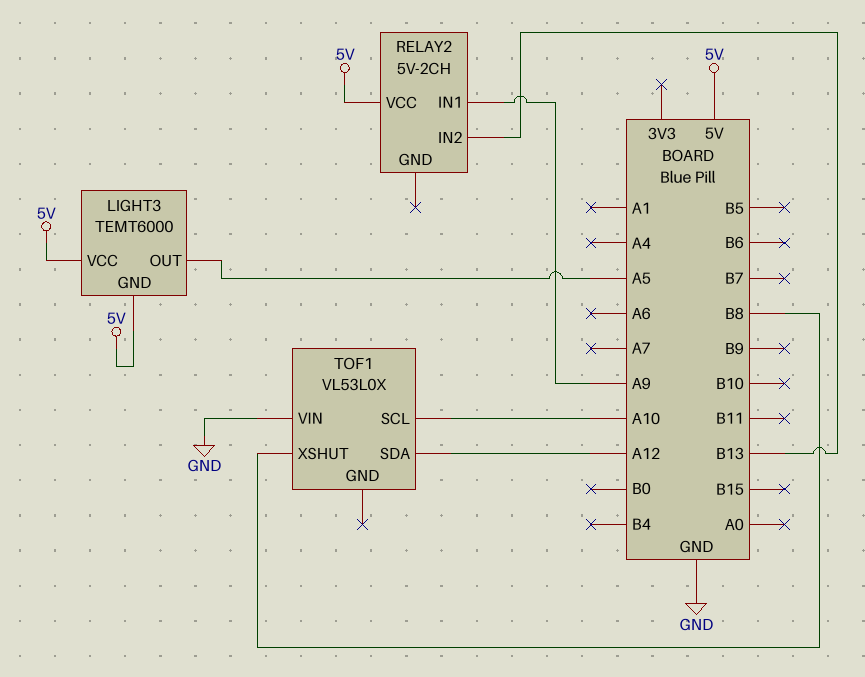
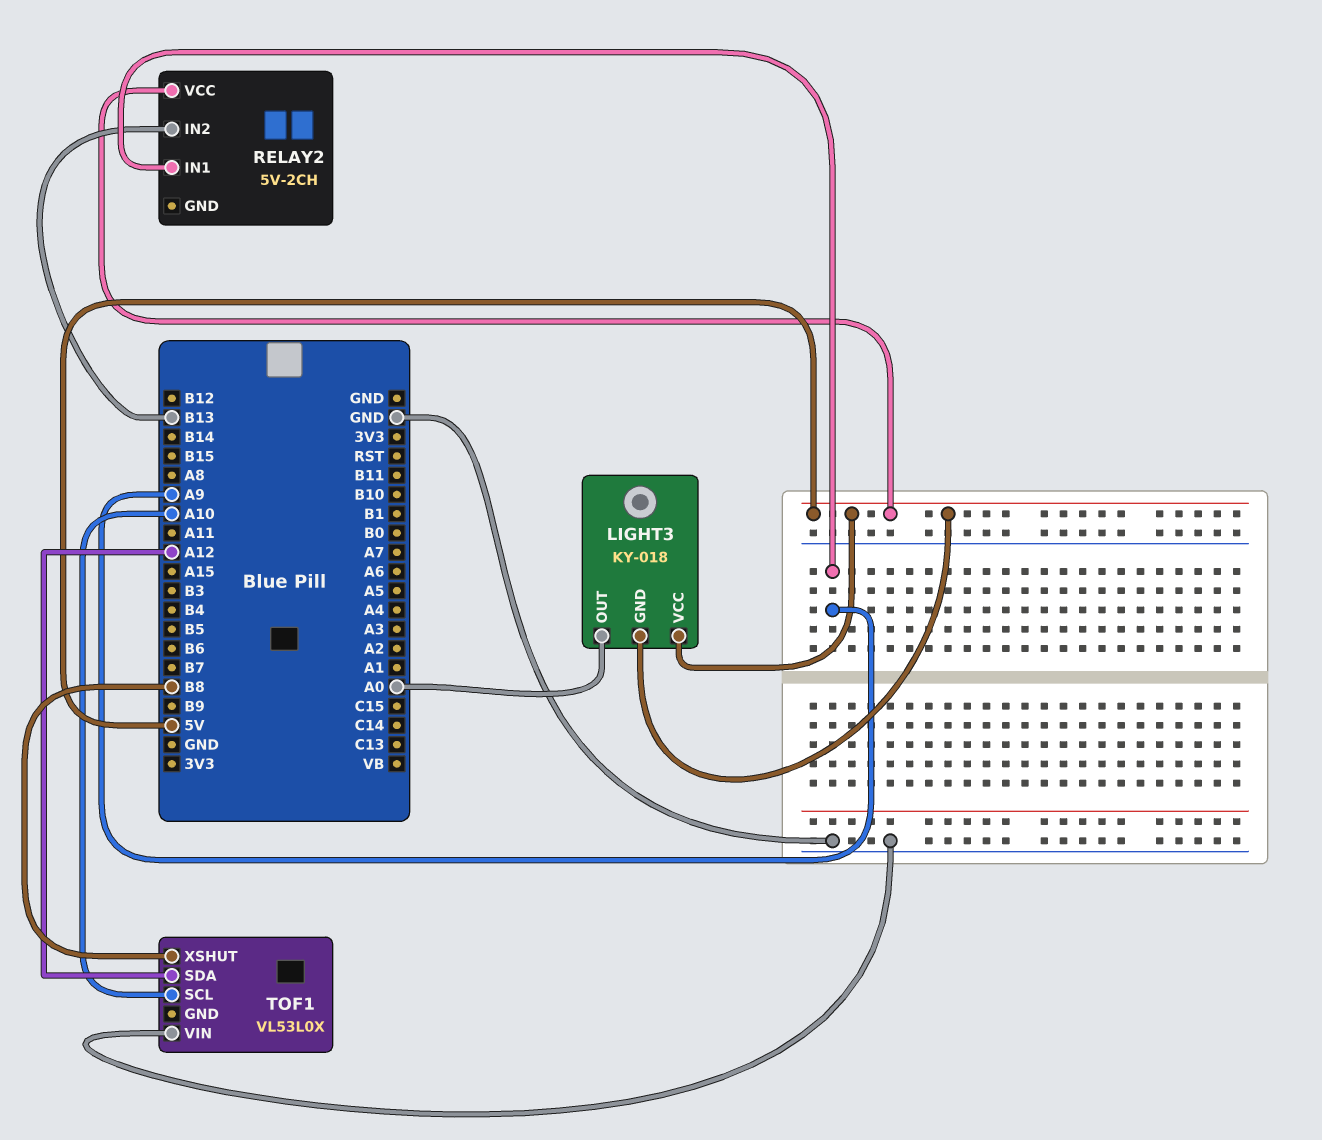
LIGHT3: TEMT6000 -> KY-018
LIGHT3 pin OUT: A5 -> A0

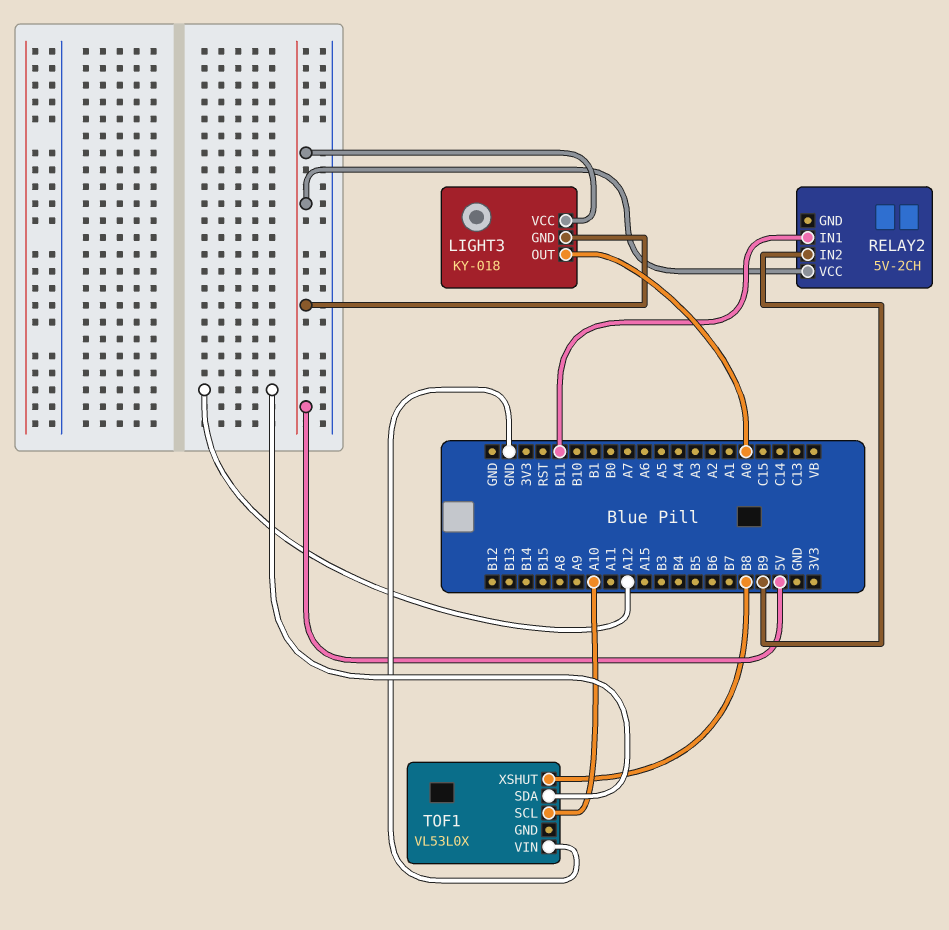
RELAY2 pin IN1: A9 -> B11
RELAY2 pin IN2: B13 -> B9

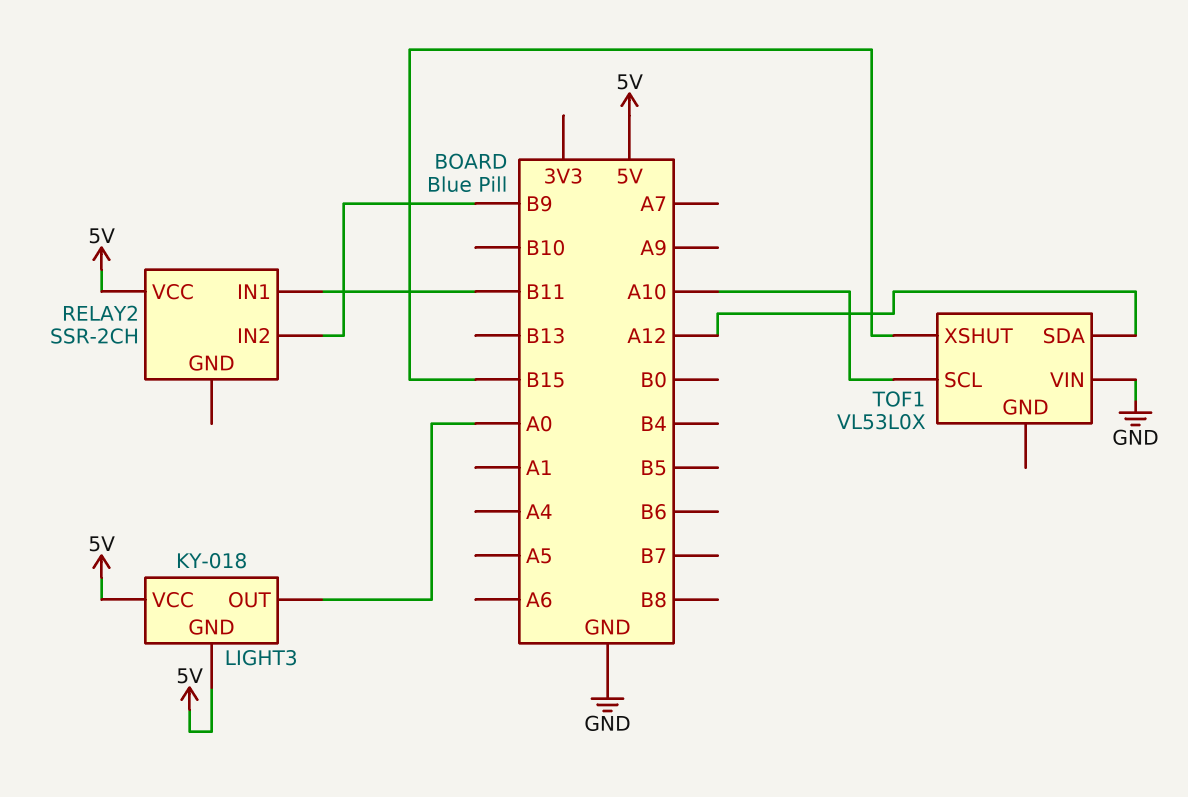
RELAY2: 5V-2CH -> SSR-2CH
TOF1 pin XSHUT: B8 -> B15

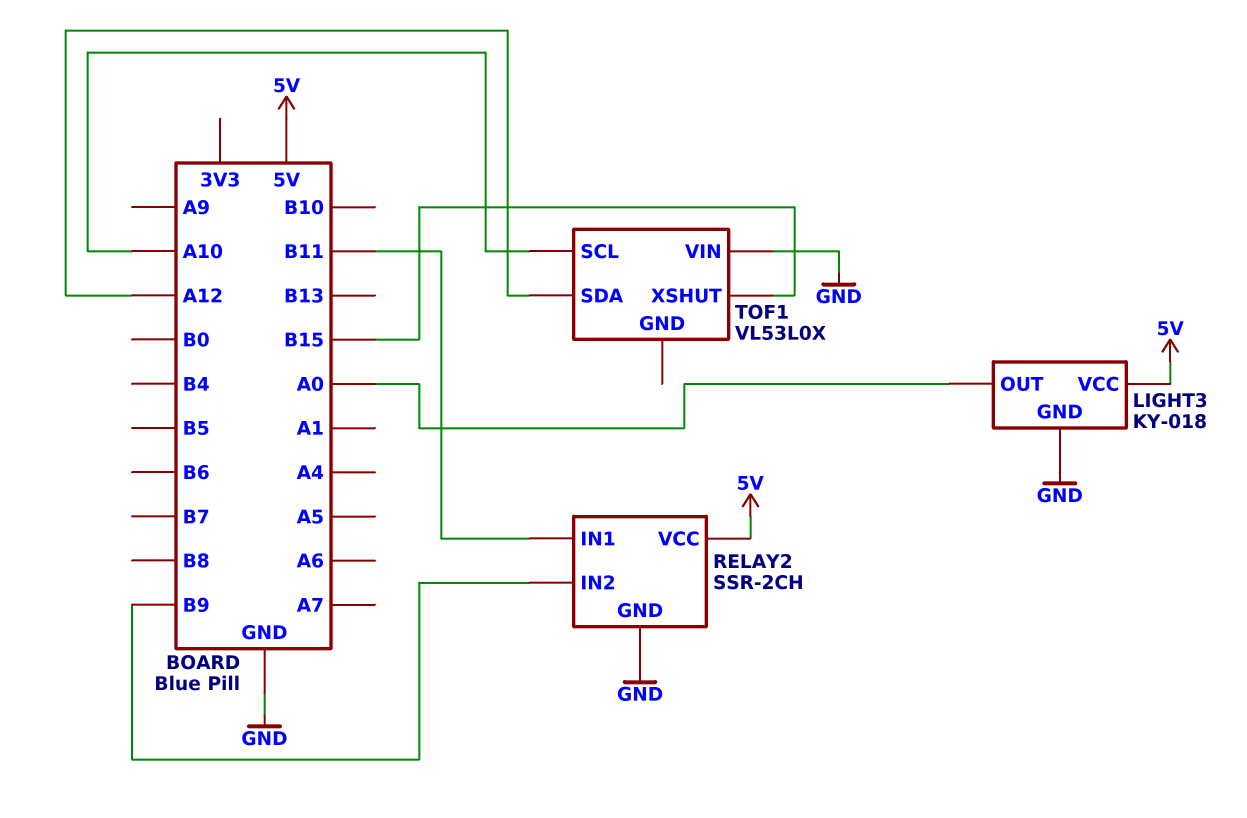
LIGHT3 pin GND: 5V -> GND
RELAY2 pin GND: none -> GND

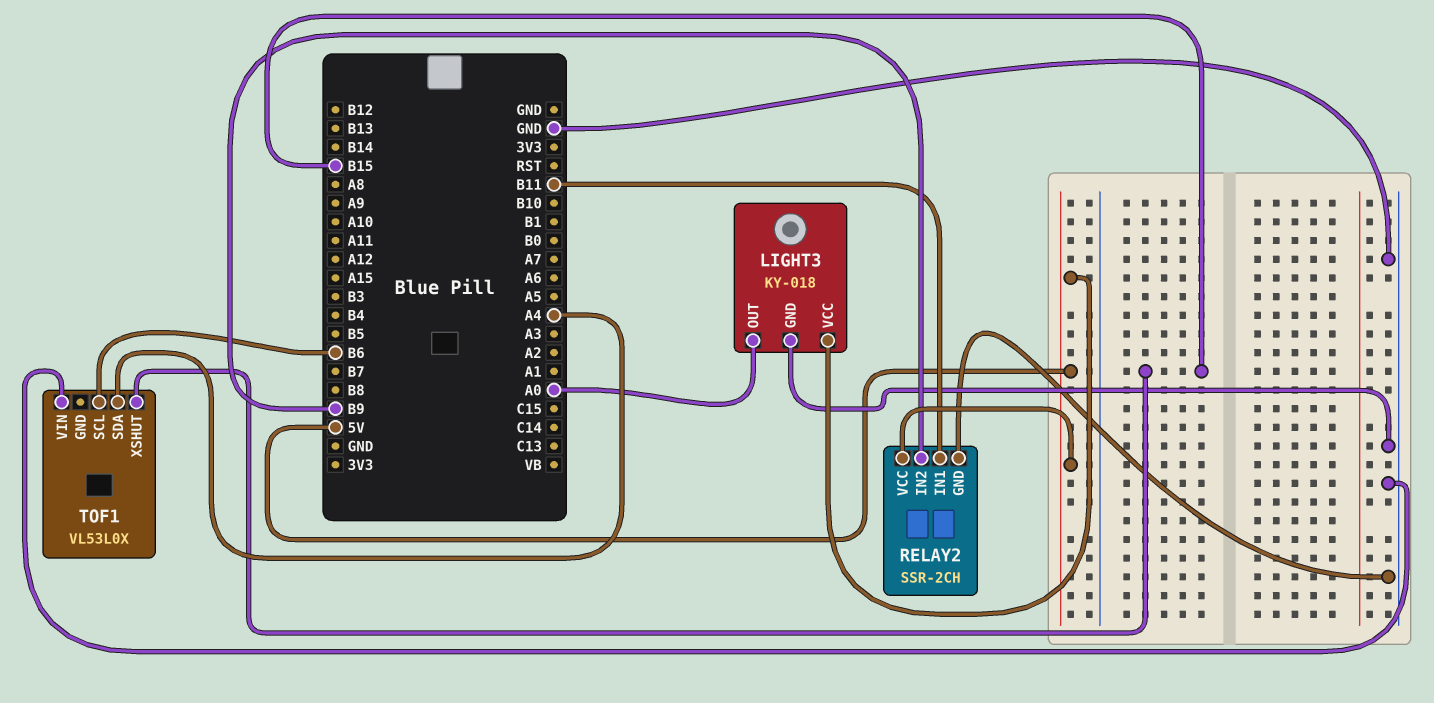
TOF1 pin SCL: A10 -> B6
TOF1 pin SDA: A12 -> A4

